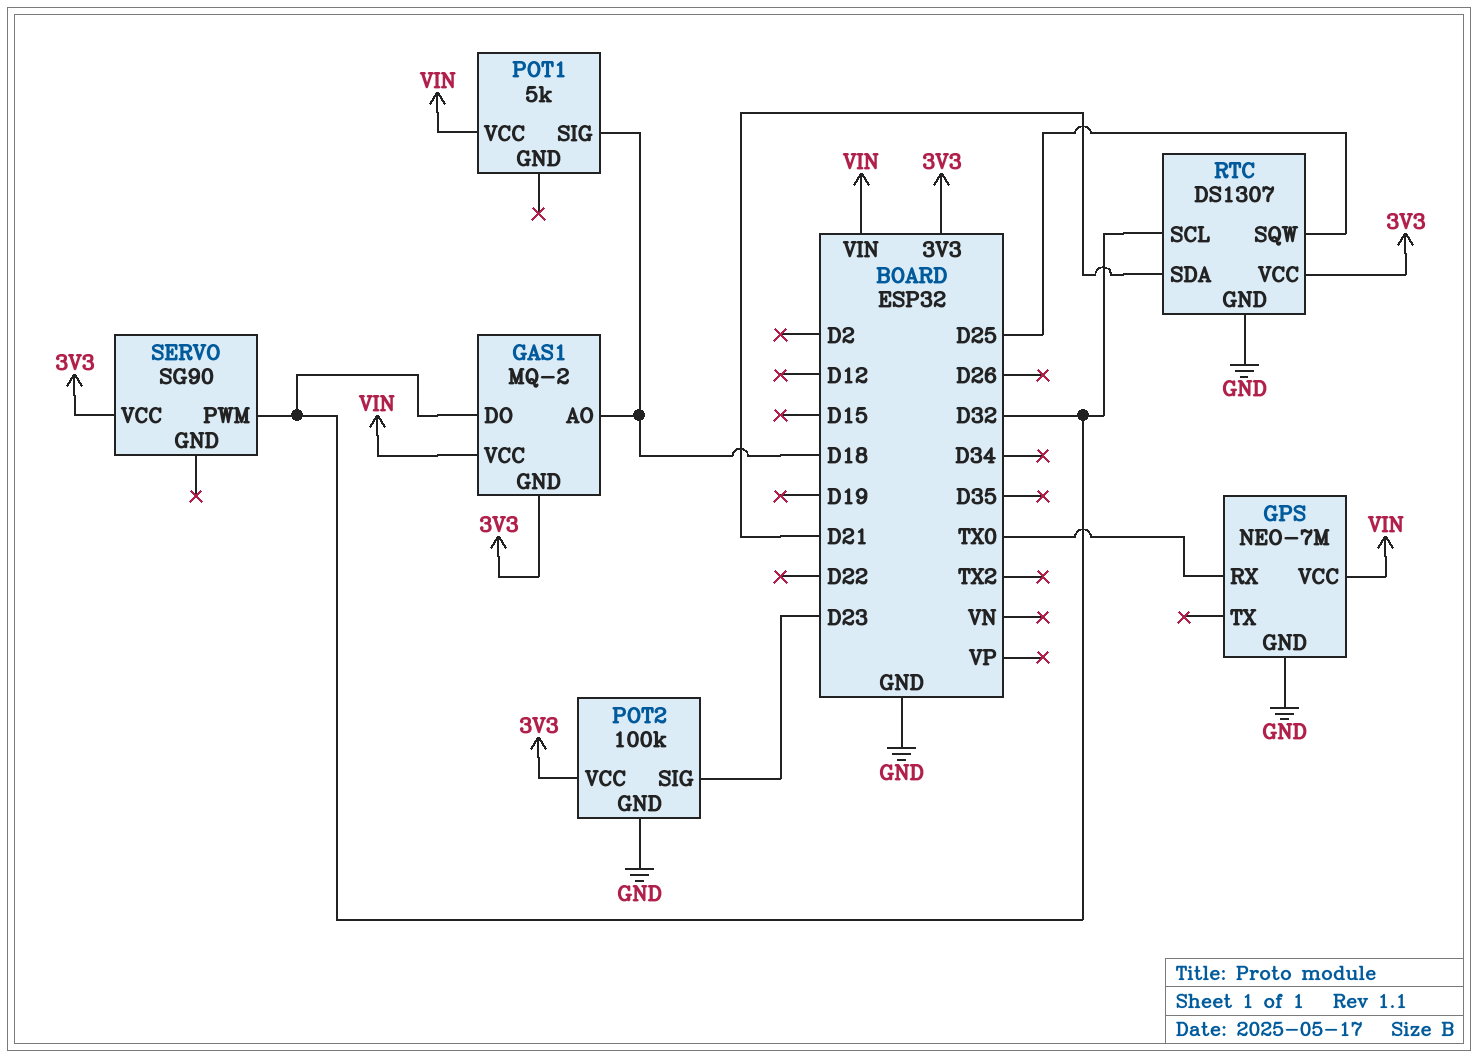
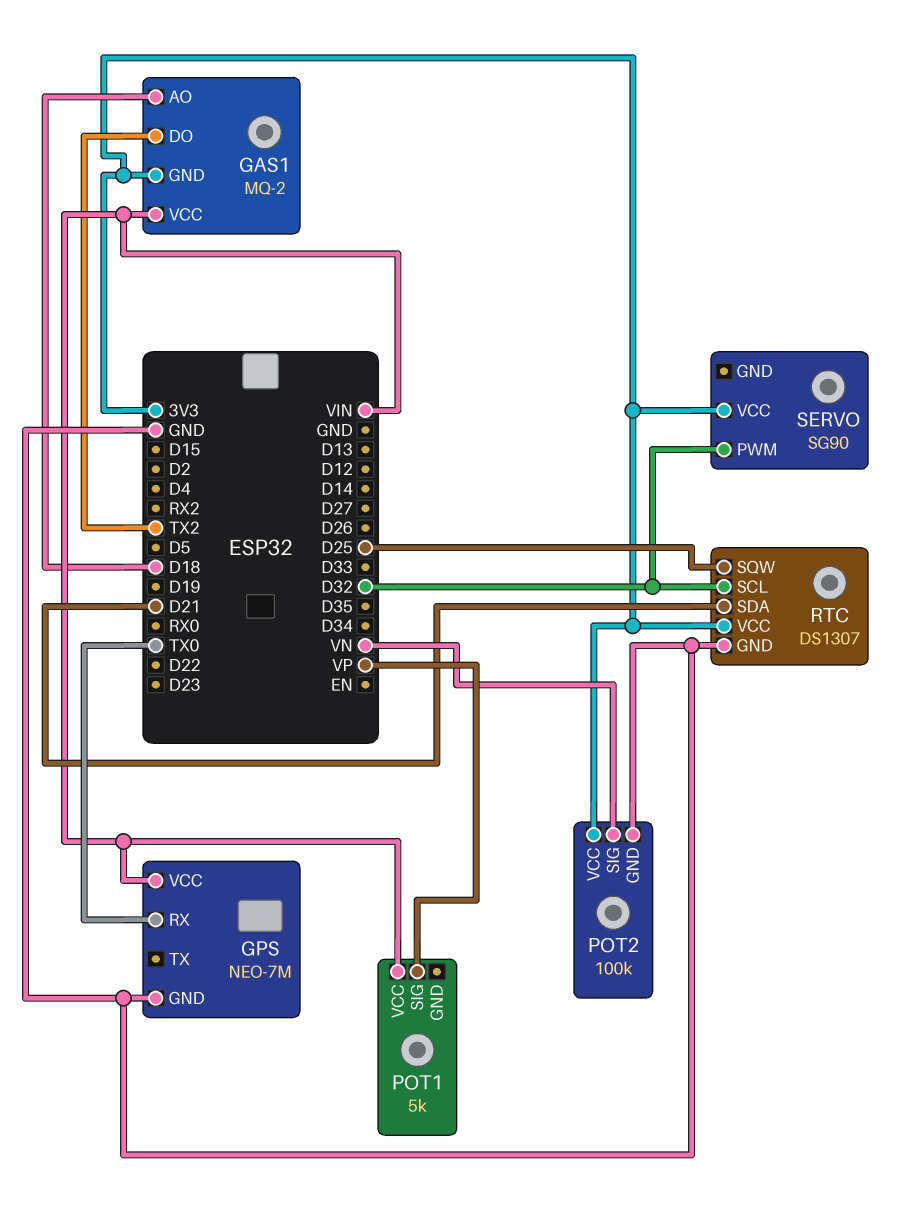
GAS1 pin DO: D32 -> TX2
POT1 pin SIG: D18 -> VP
POT2 pin SIG: D23 -> VN

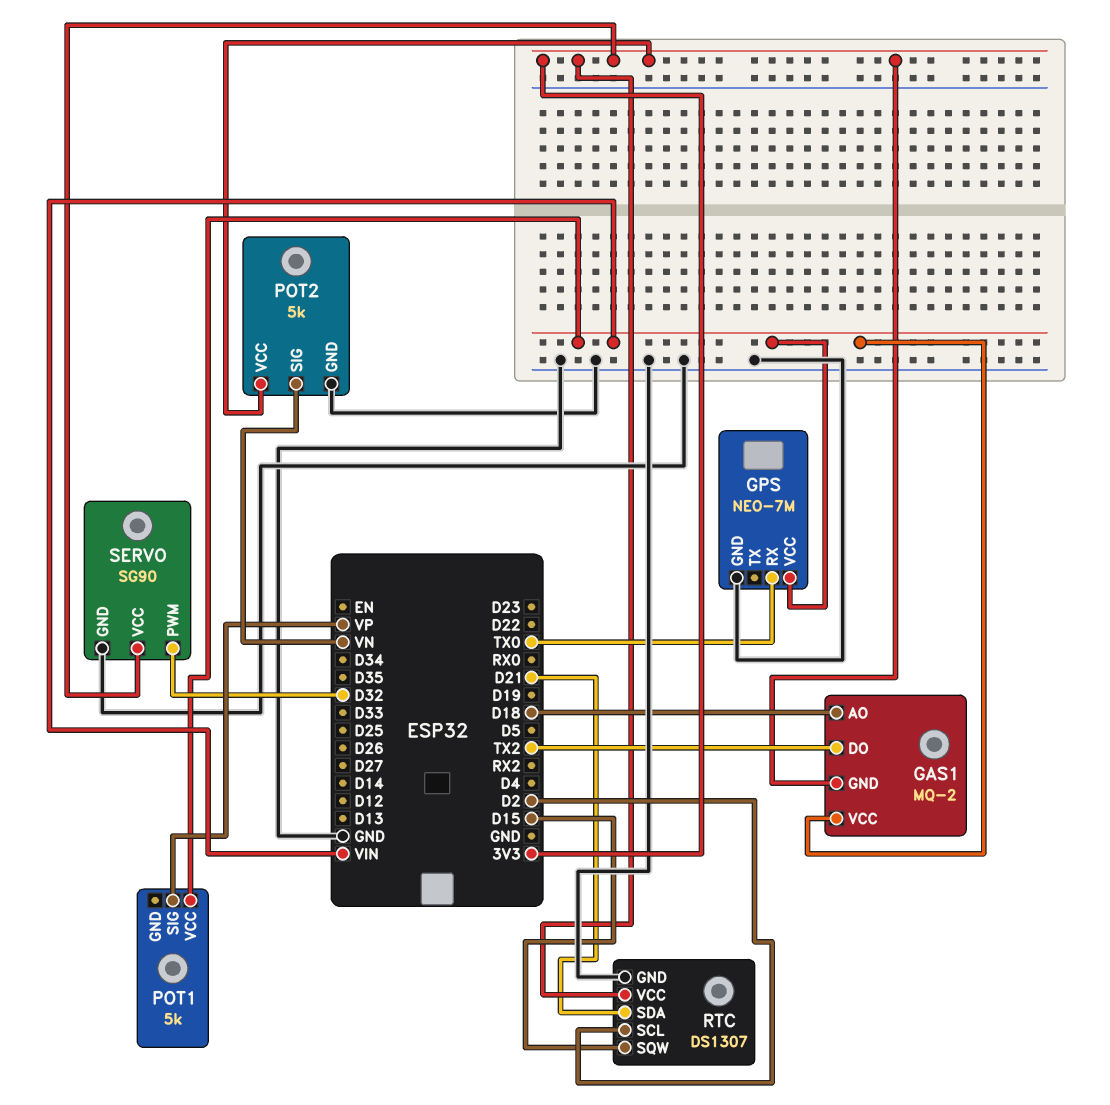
POT2: 100k -> 5k
RTC pin SCL: D32 -> D2
RTC pin SQW: D25 -> D15
SERVO pin GND: none -> GND

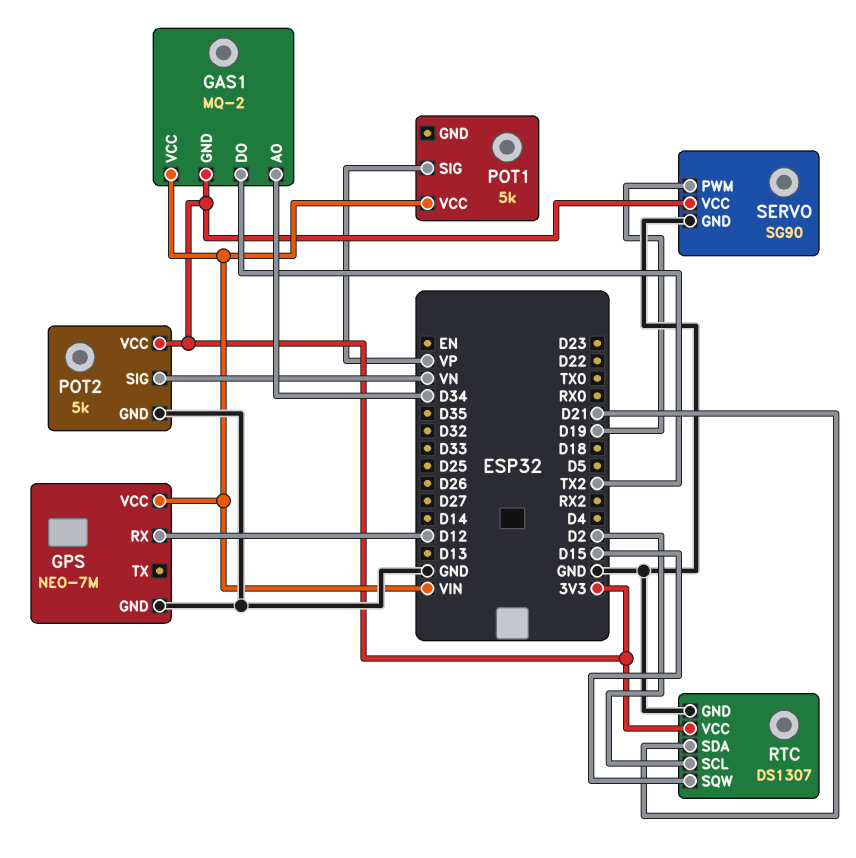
GAS1 pin AO: D18 -> D34
GPS pin RX: TX0 -> D12
SERVO pin PWM: D32 -> D19

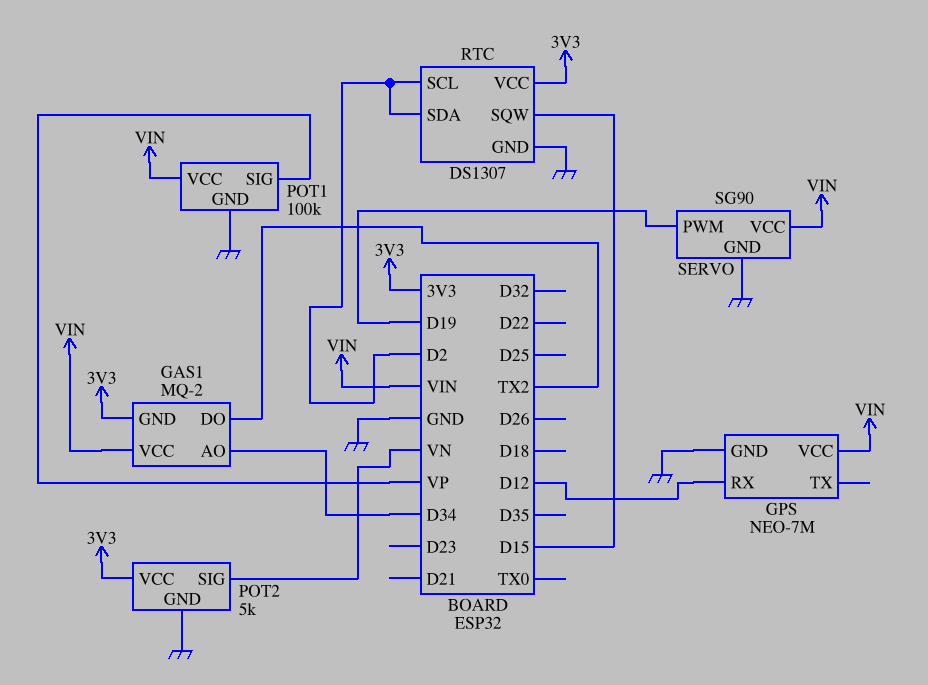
POT1: 5k -> 100k
POT1 pin GND: none -> GND
RTC pin SDA: D21 -> D2
SERVO pin VCC: 3V3 -> VIN

